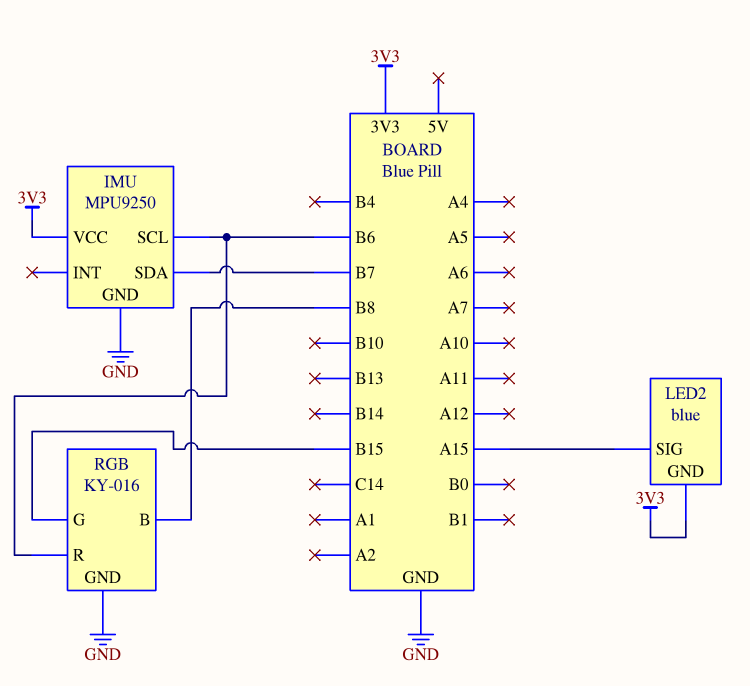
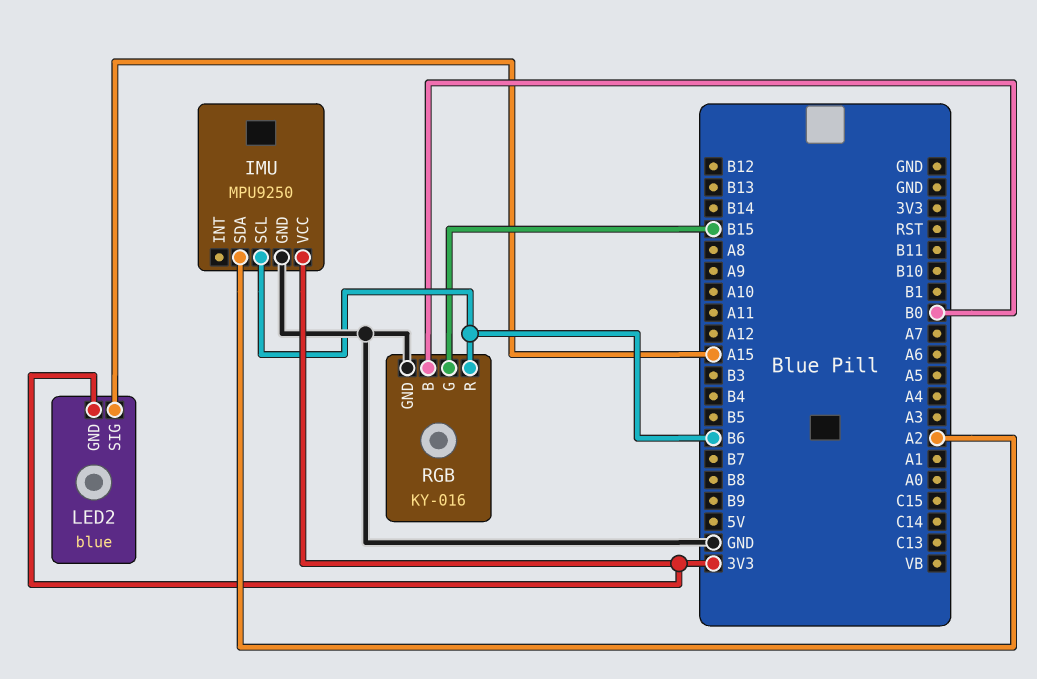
IMU pin SDA: B7 -> A2
RGB pin B: B8 -> B0

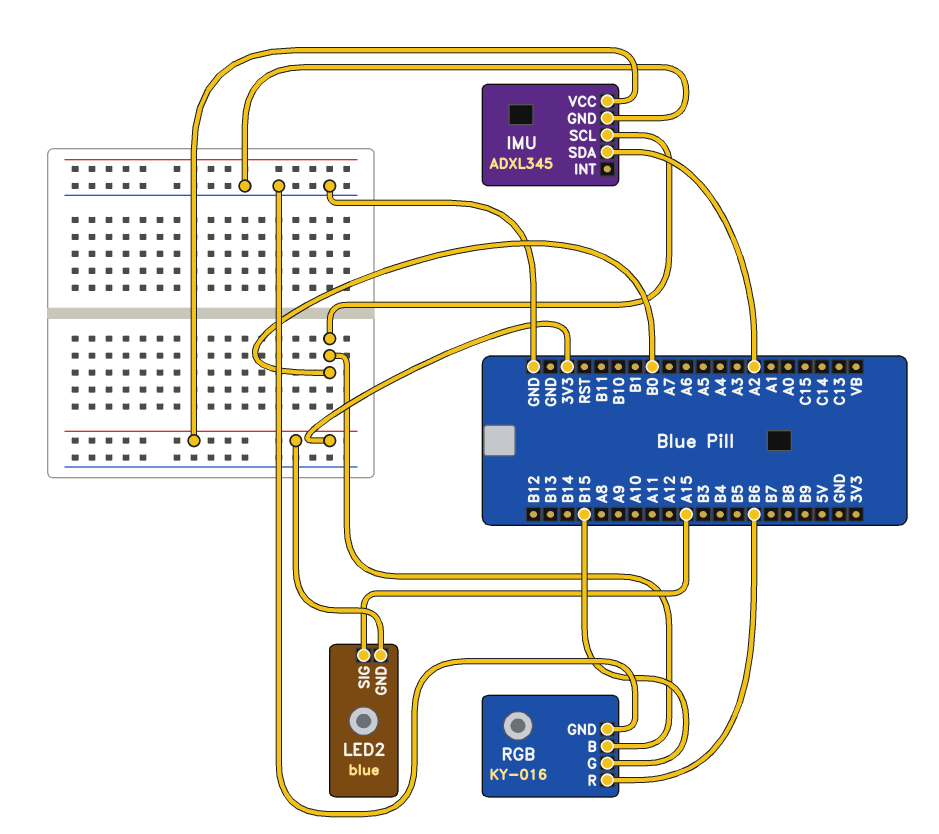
IMU: MPU9250 -> ADXL345
IMU pin SCL: B6 -> B0

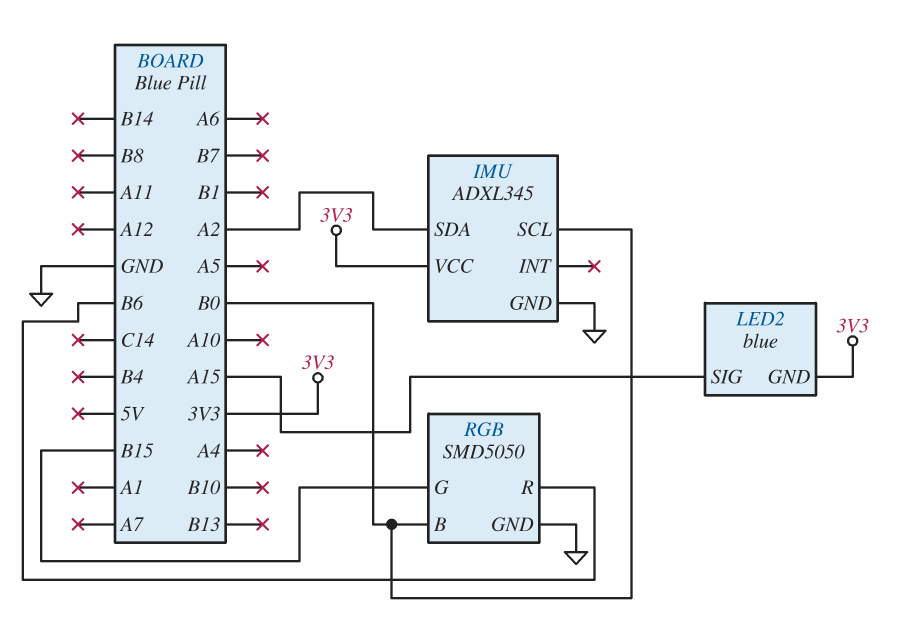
RGB: KY-016 -> SMD5050

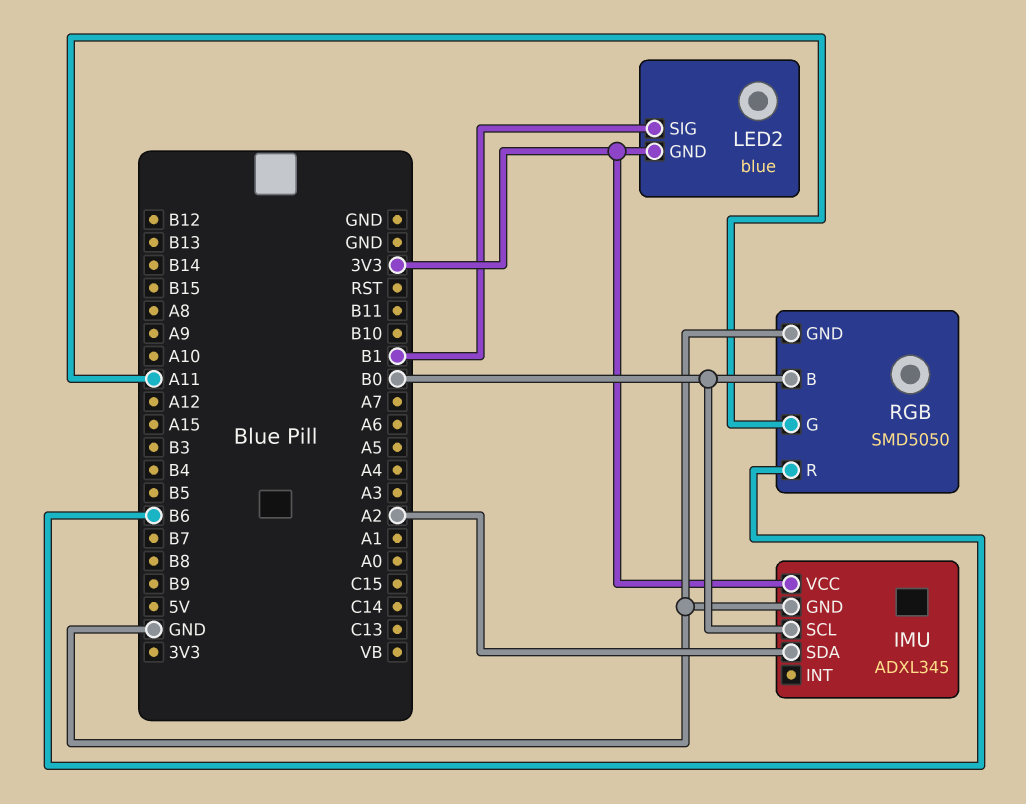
LED2 pin SIG: A15 -> B1
RGB pin G: B15 -> A11

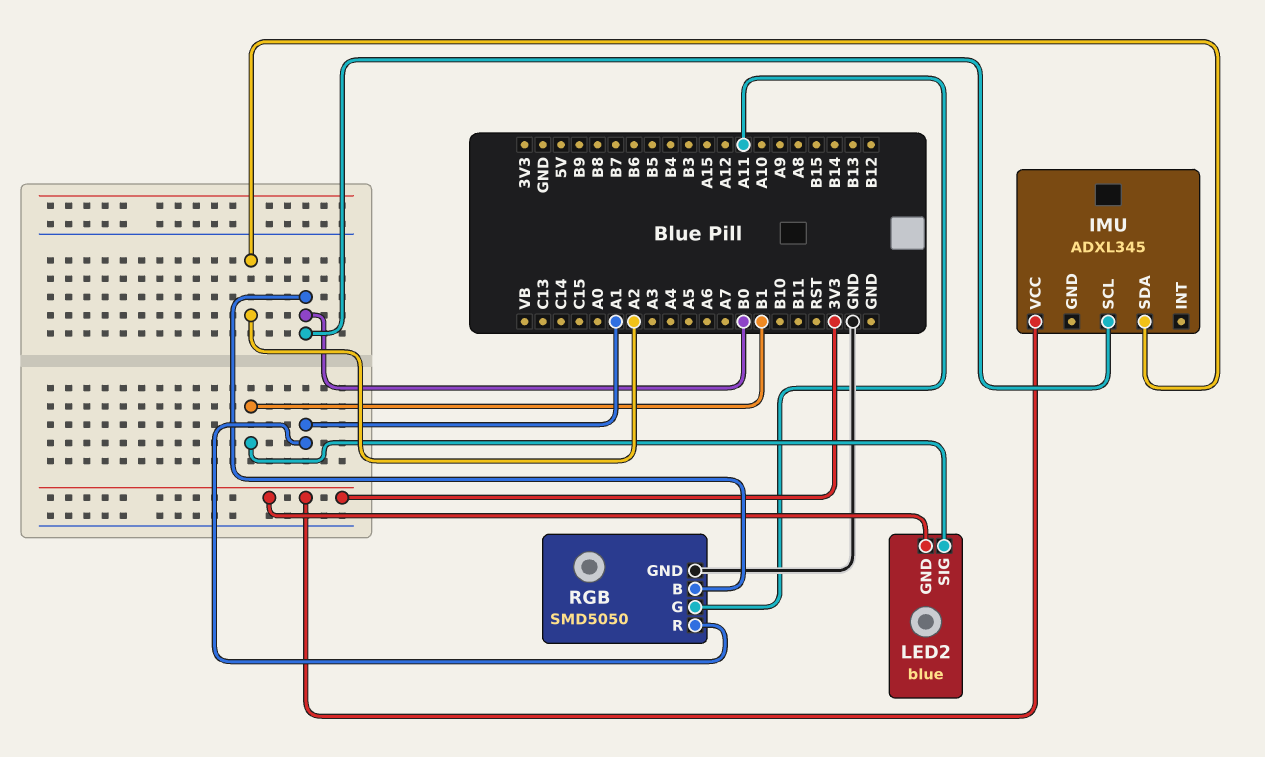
IMU pin GND: GND -> none
RGB pin R: B6 -> A1

